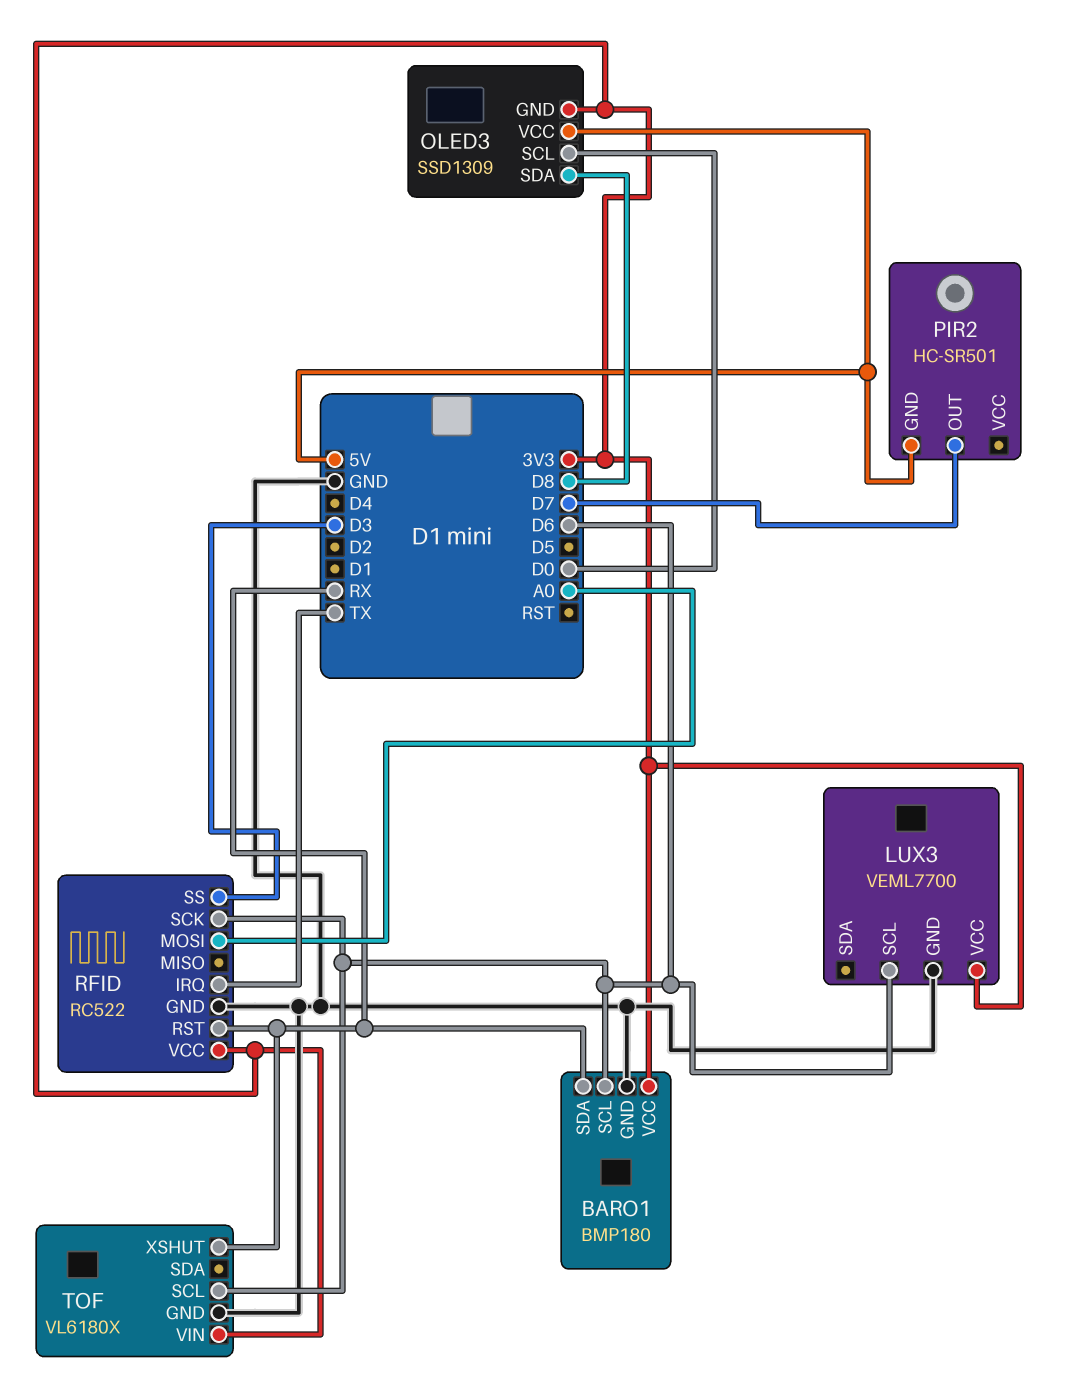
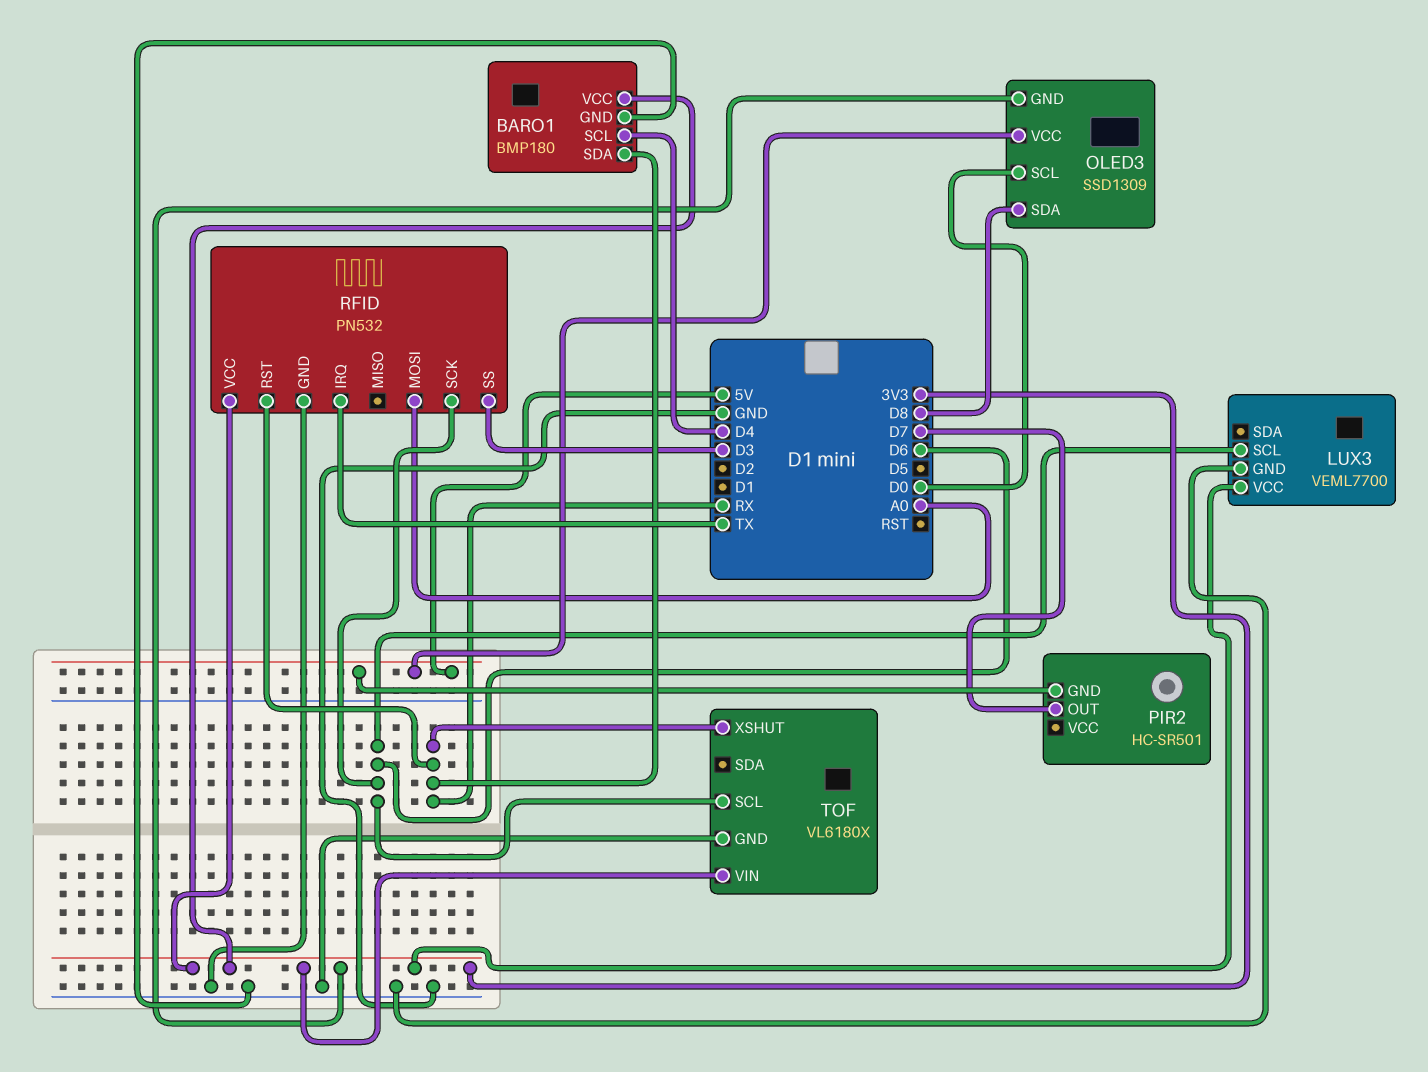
BARO1 pin SCL: D6 -> D4
RFID: RC522 -> PN532

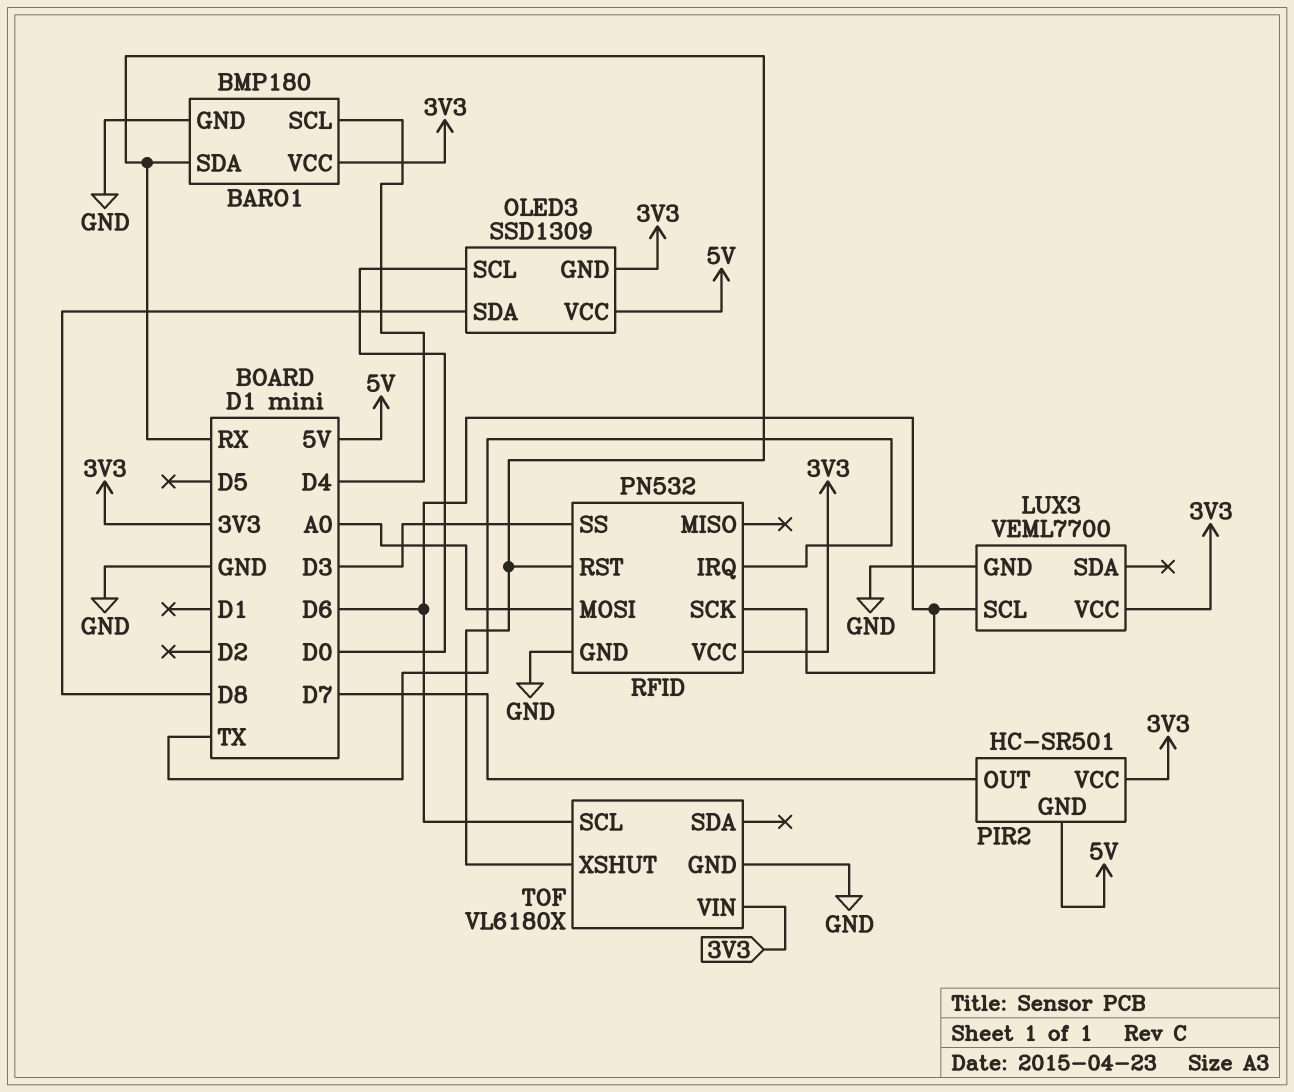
PIR2 pin VCC: none -> 3V3

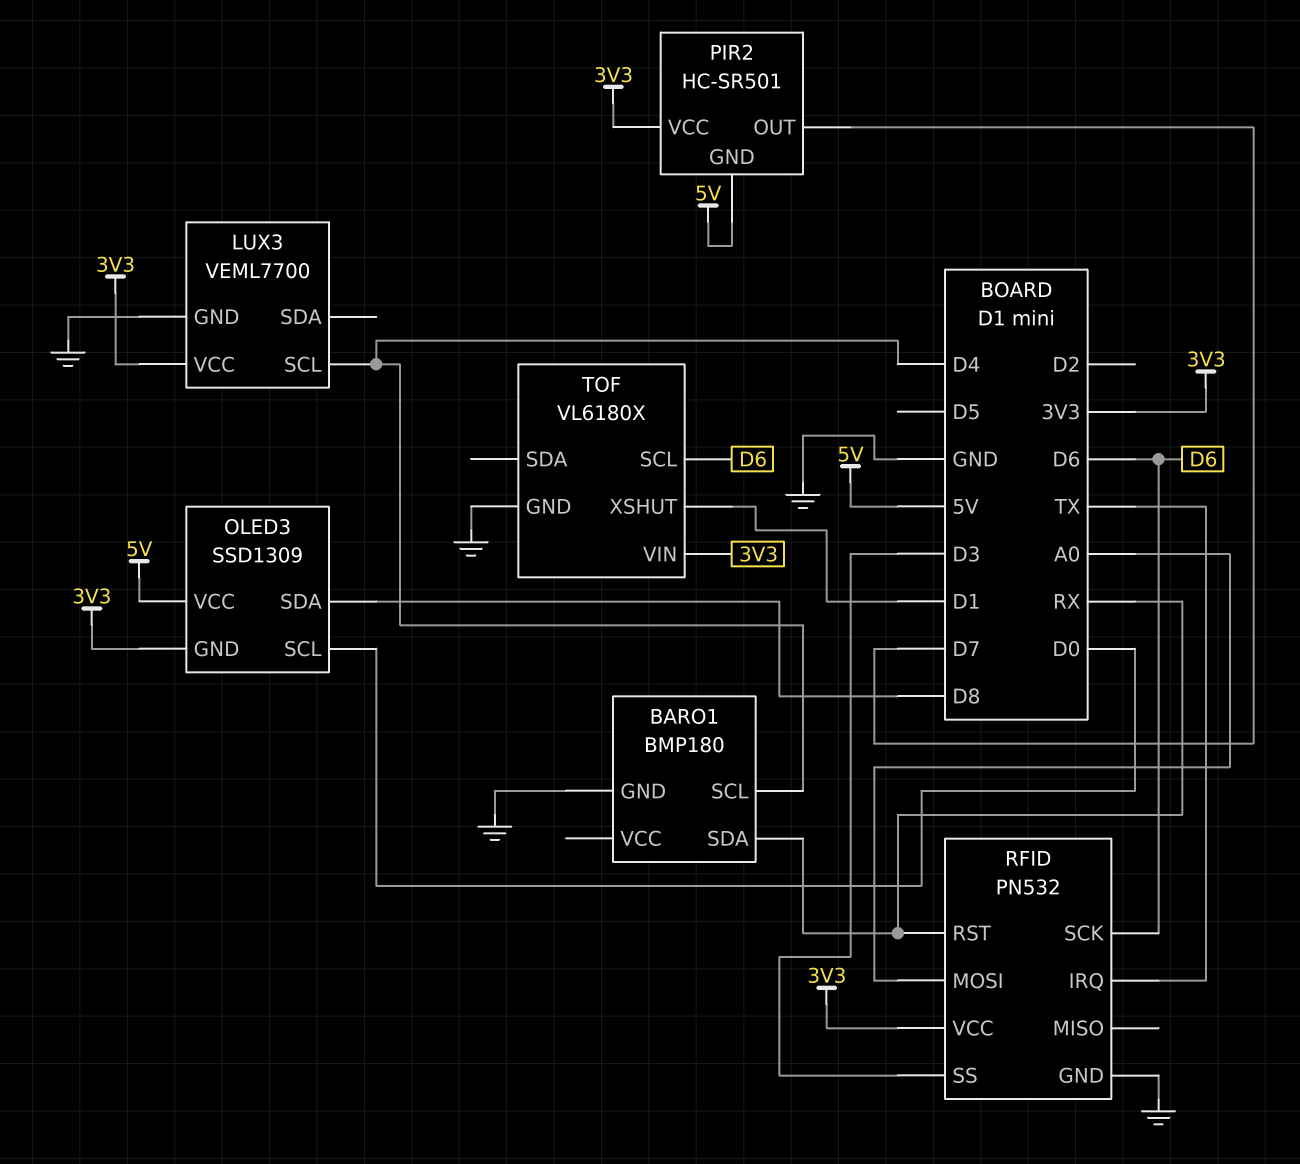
BARO1 pin VCC: 3V3 -> none
LUX3 pin SCL: D6 -> D4
TOF pin XSHUT: RX -> D1

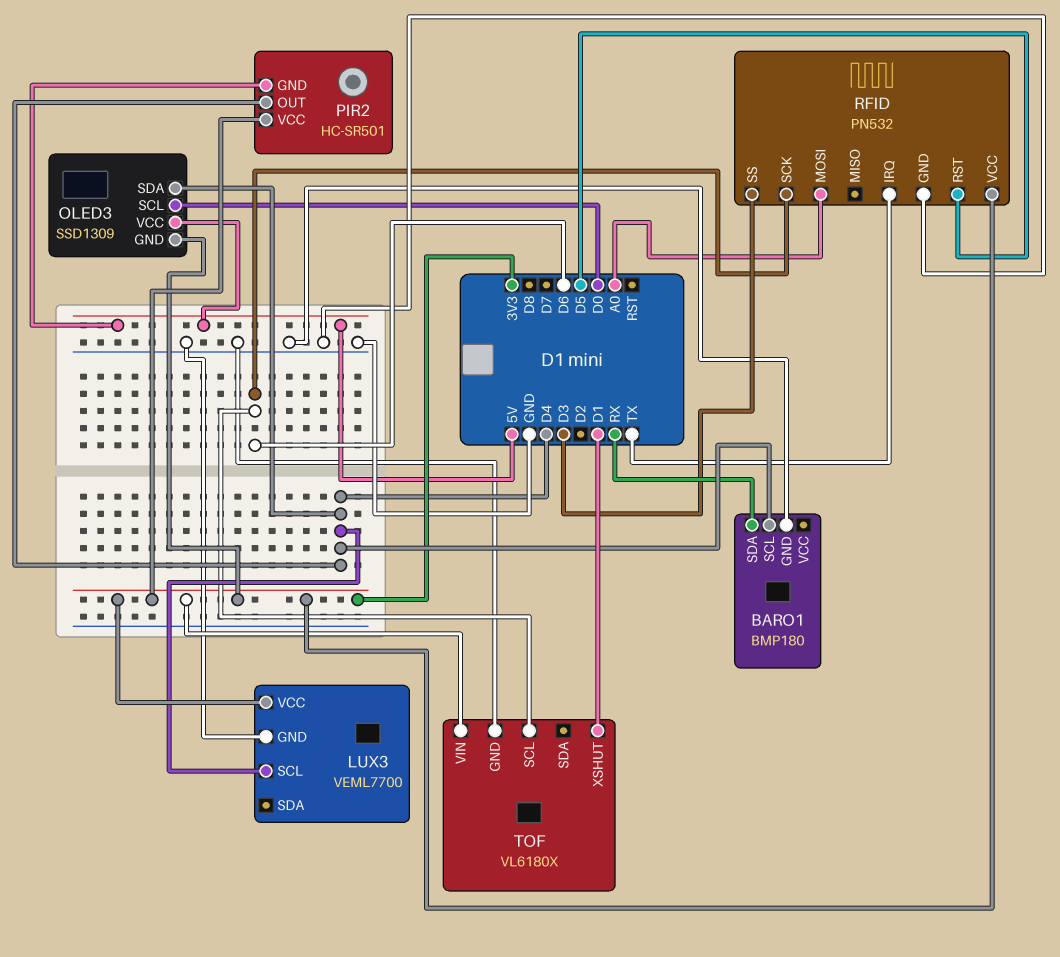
OLED3 pin SDA: D8 -> D4
PIR2 pin OUT: D7 -> D4
RFID pin RST: RX -> D5

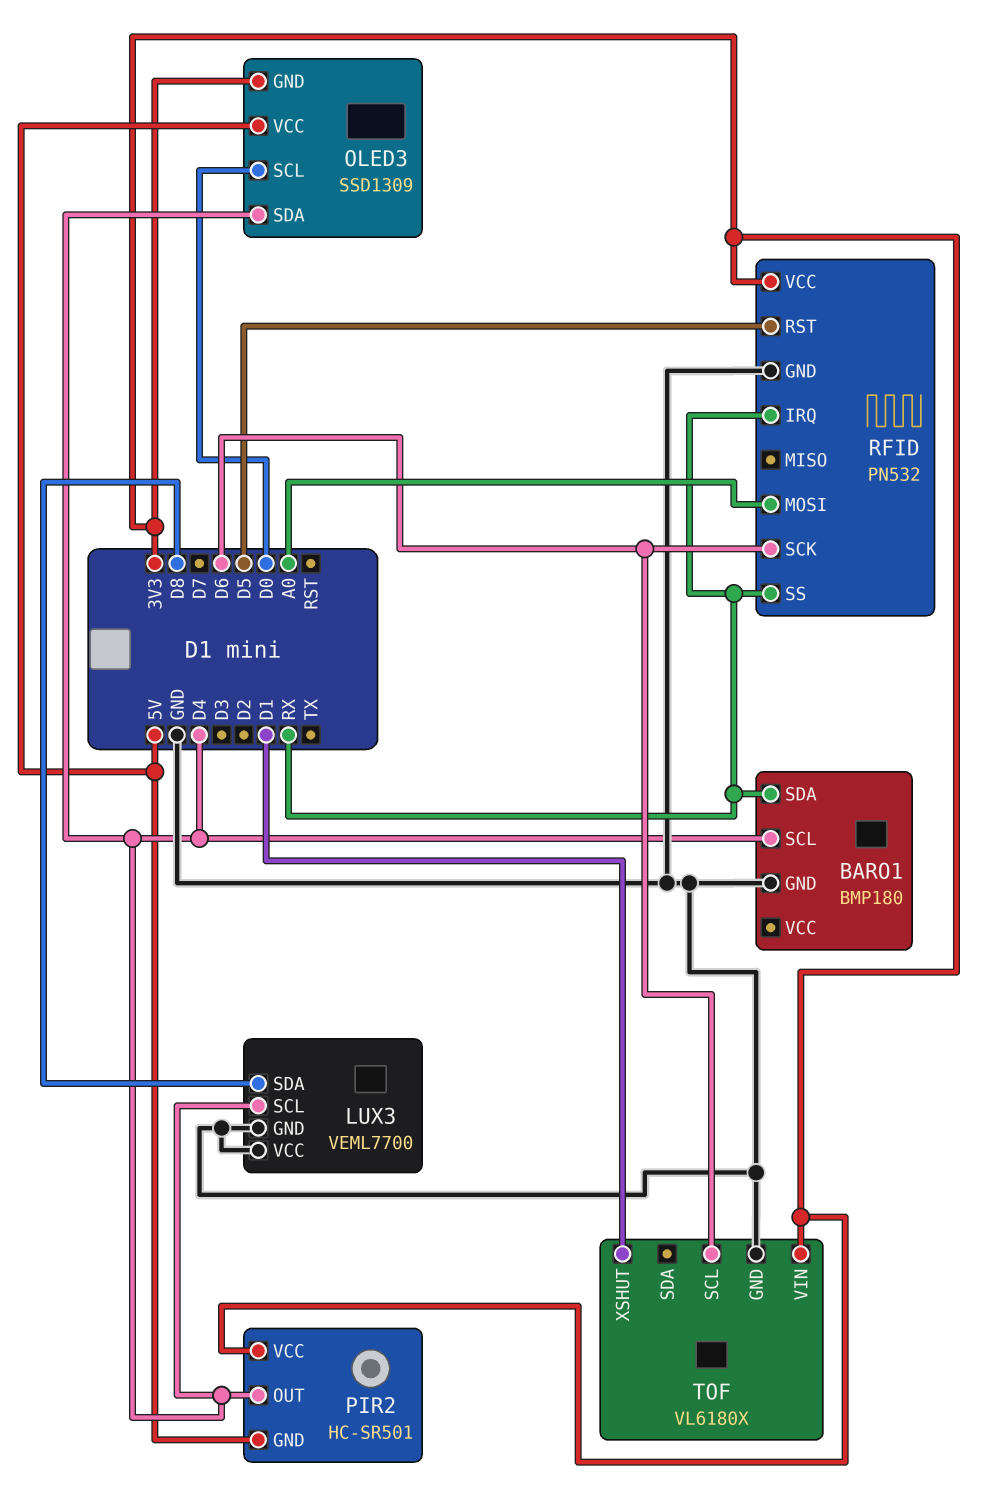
LUX3 pin SDA: none -> D8
LUX3 pin VCC: 3V3 -> GND
RFID pin IRQ: TX -> RX
RFID pin SS: D3 -> RX

